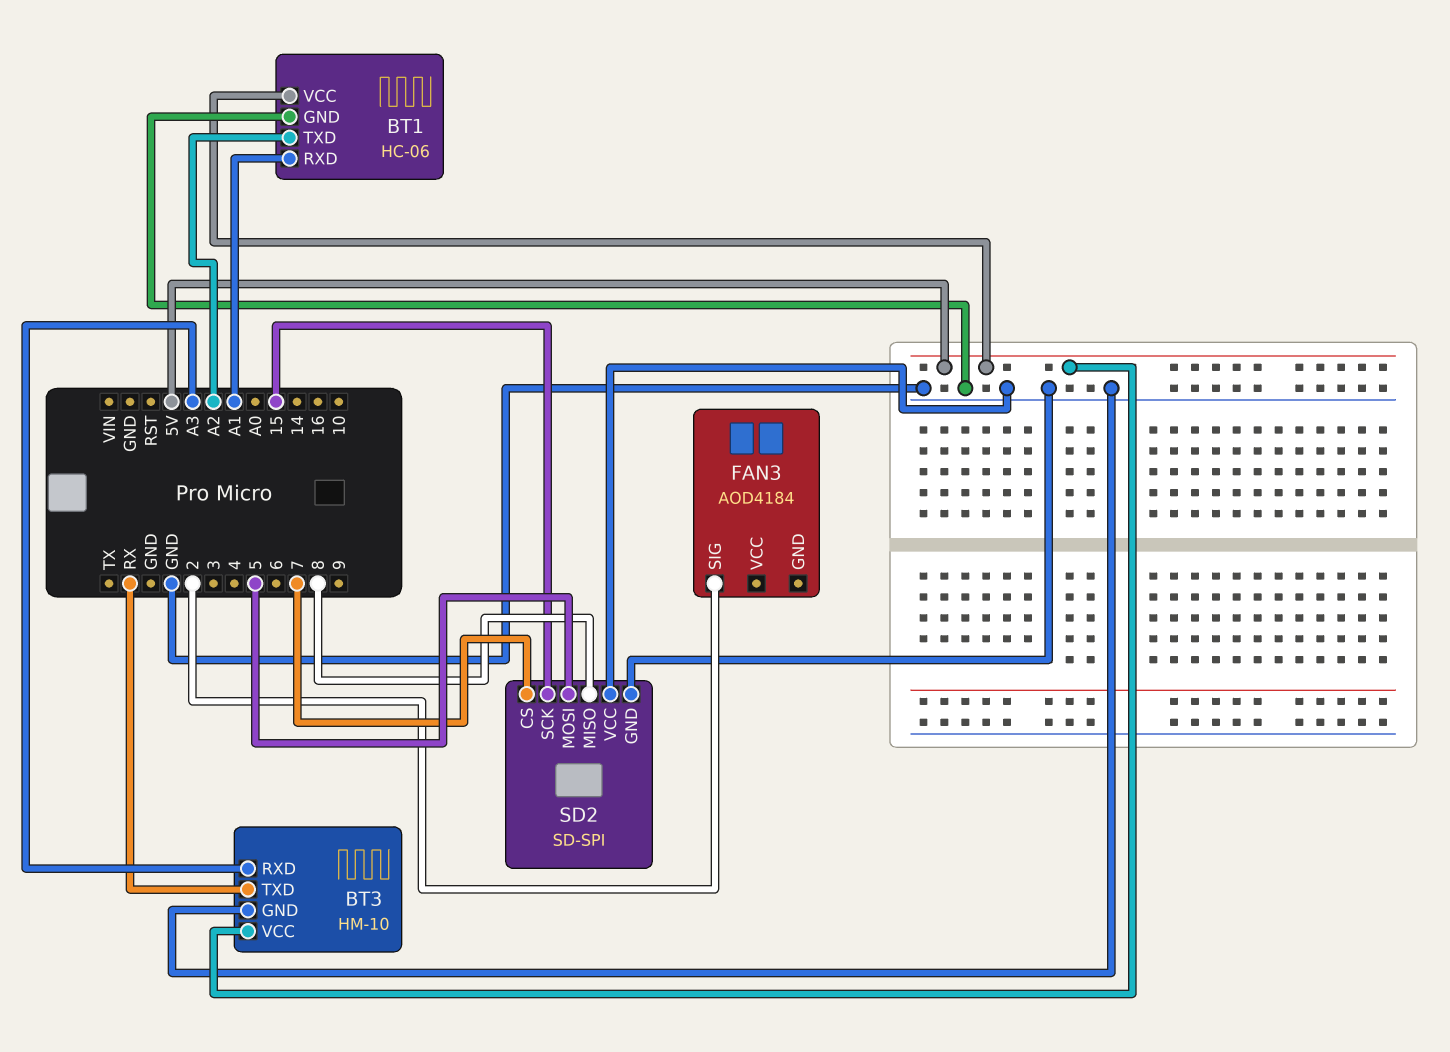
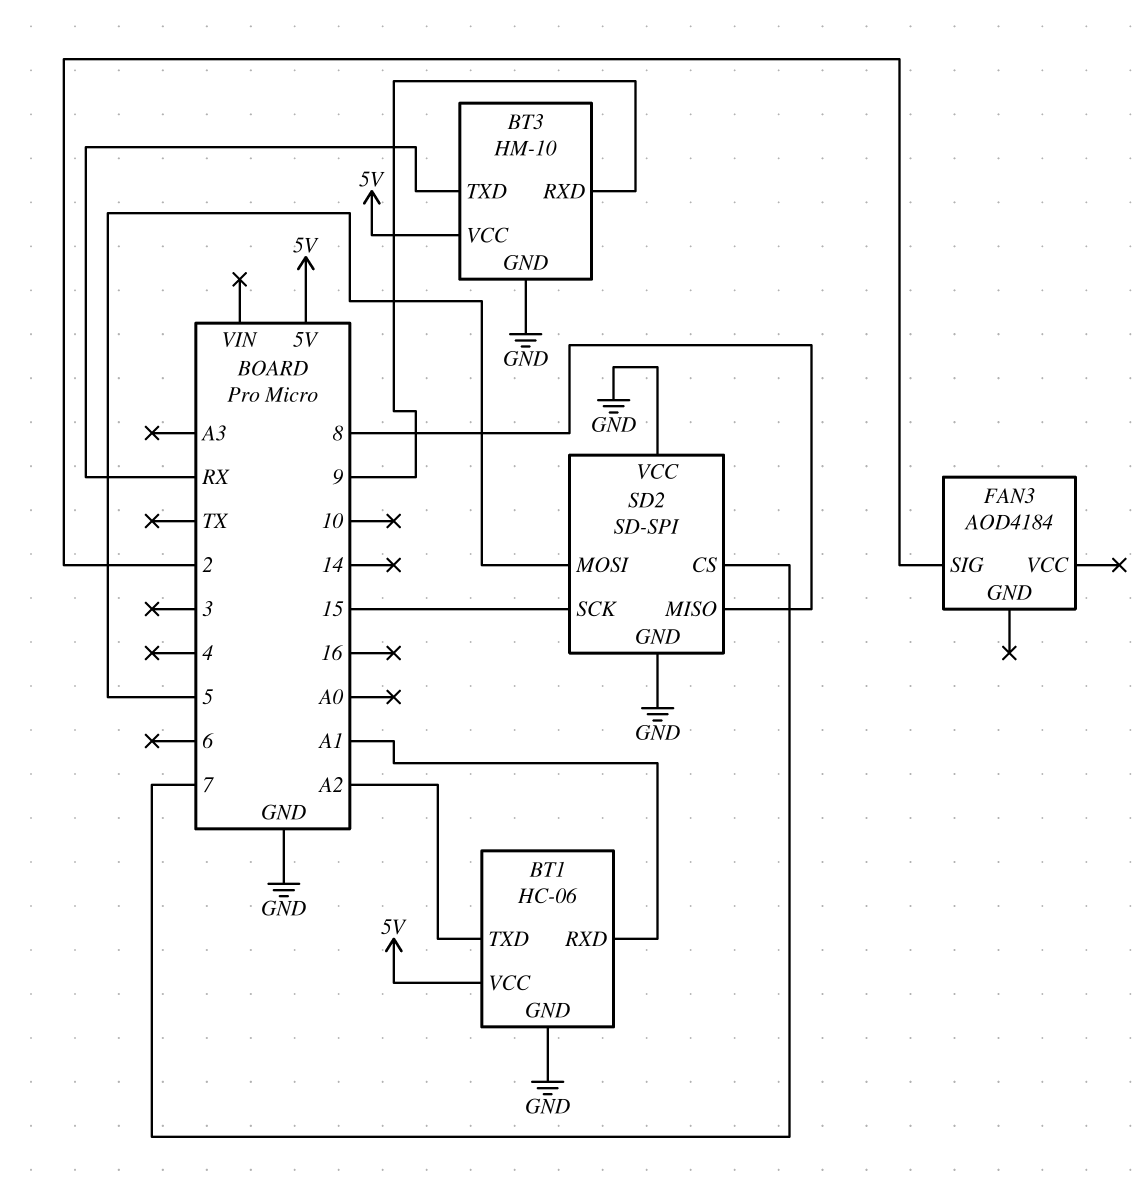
BT3 pin RXD: A3 -> 9

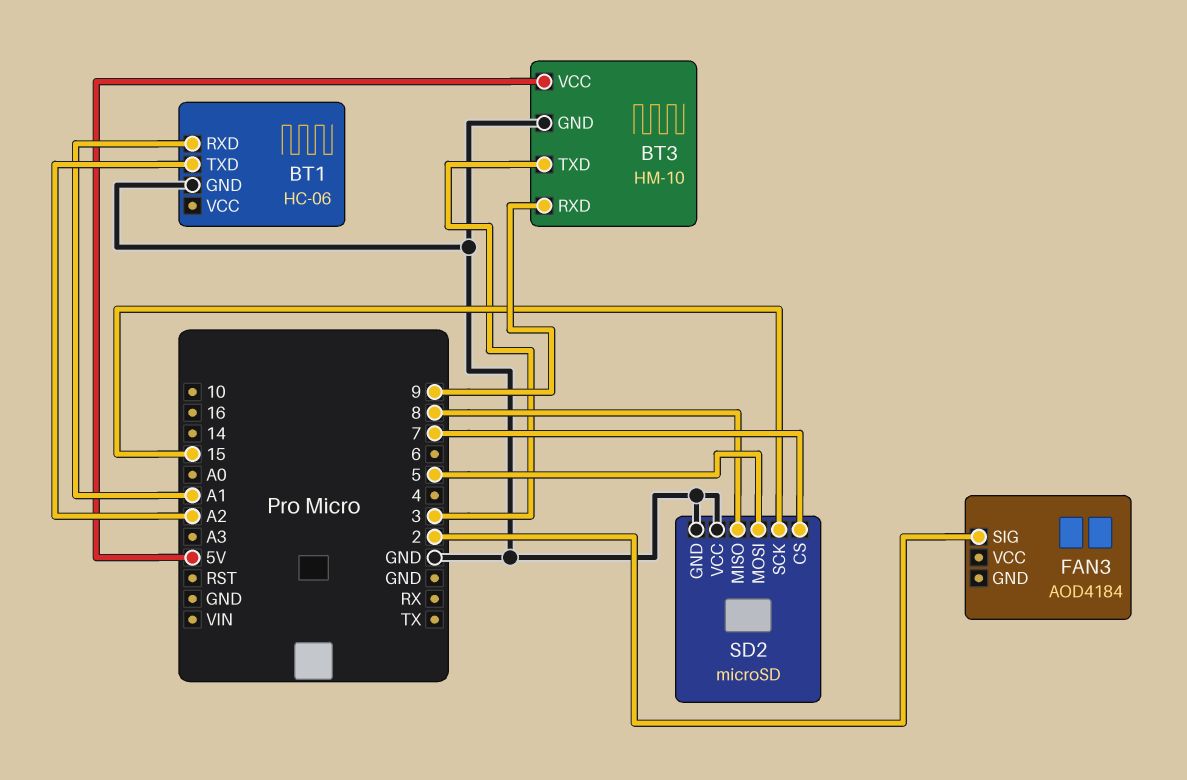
BT1 pin VCC: 5V -> none
BT3 pin TXD: RX -> 3
SD2: SD-SPI -> microSD

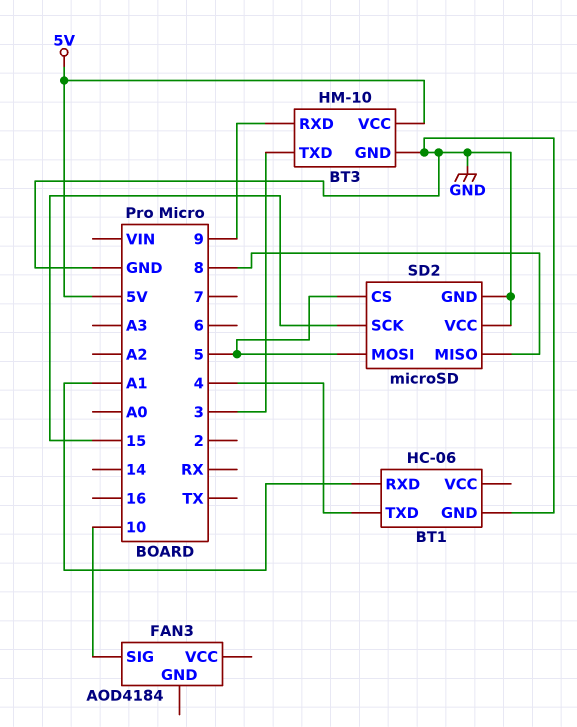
BT1 pin TXD: A2 -> 4
FAN3 pin SIG: 2 -> 10
SD2 pin CS: 7 -> 5

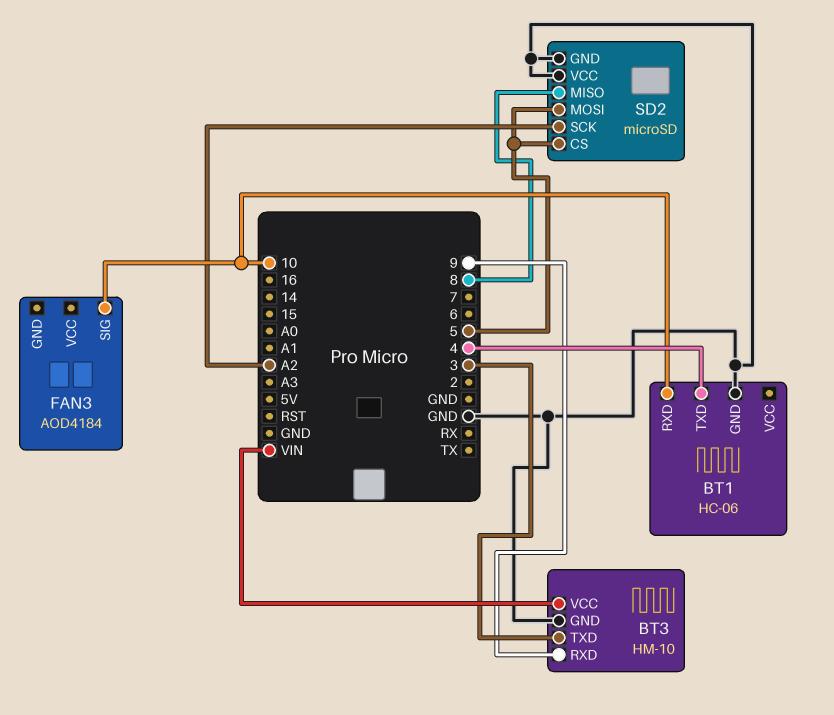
BT1 pin RXD: A1 -> 10
BT3 pin VCC: 5V -> VIN
SD2 pin SCK: 15 -> A2

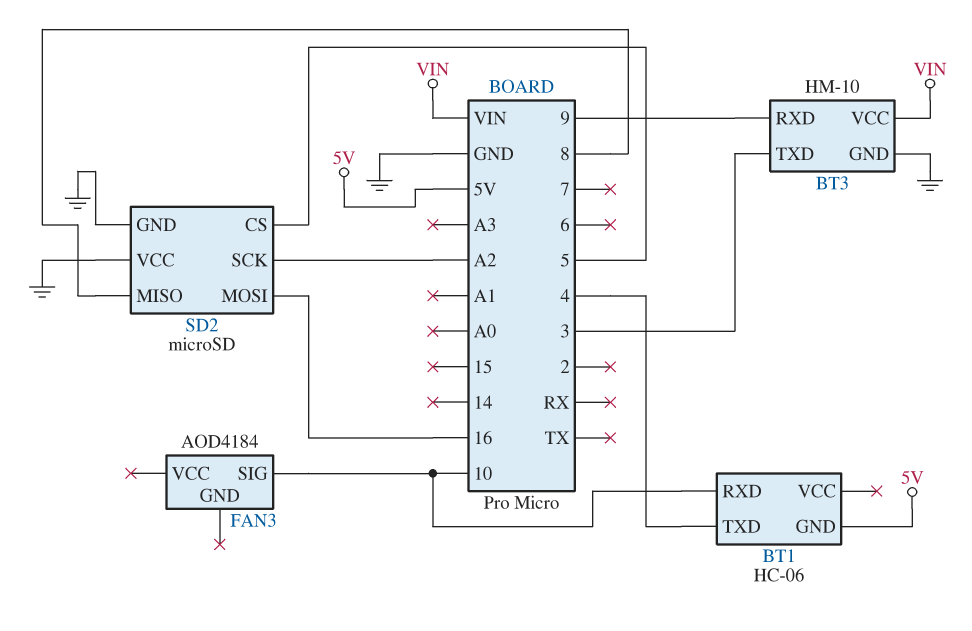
BT1 pin GND: GND -> 5V
SD2 pin MOSI: 5 -> 16

